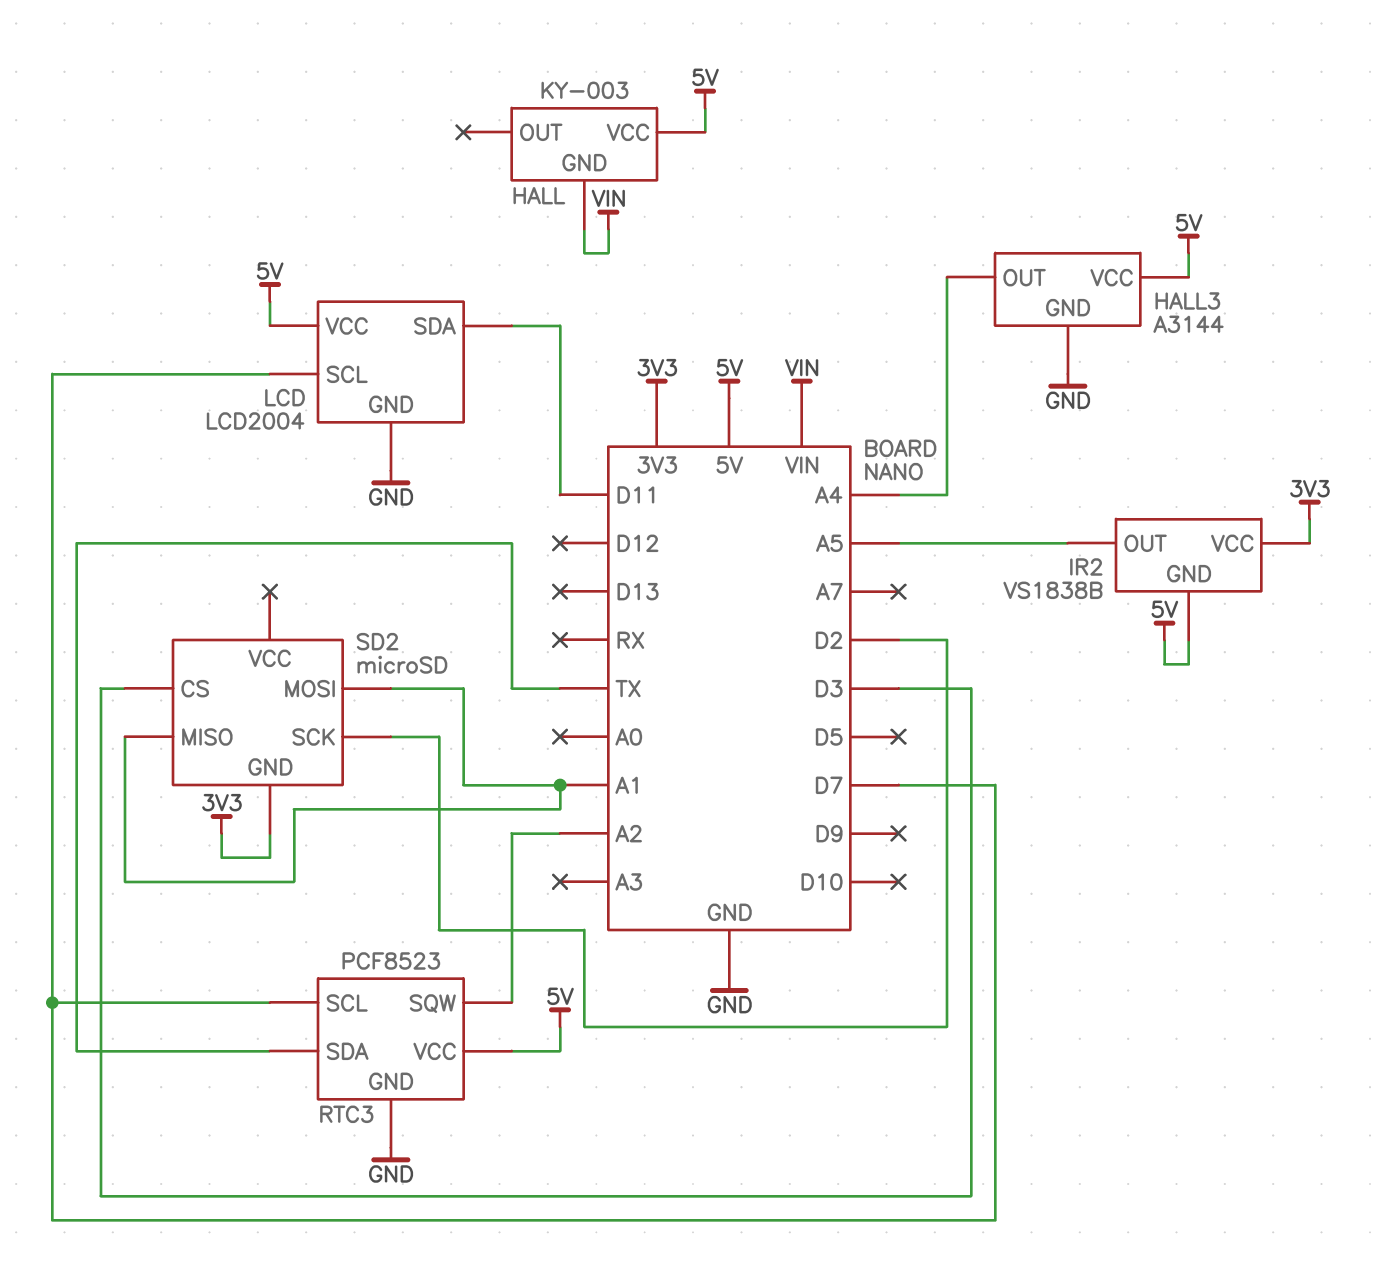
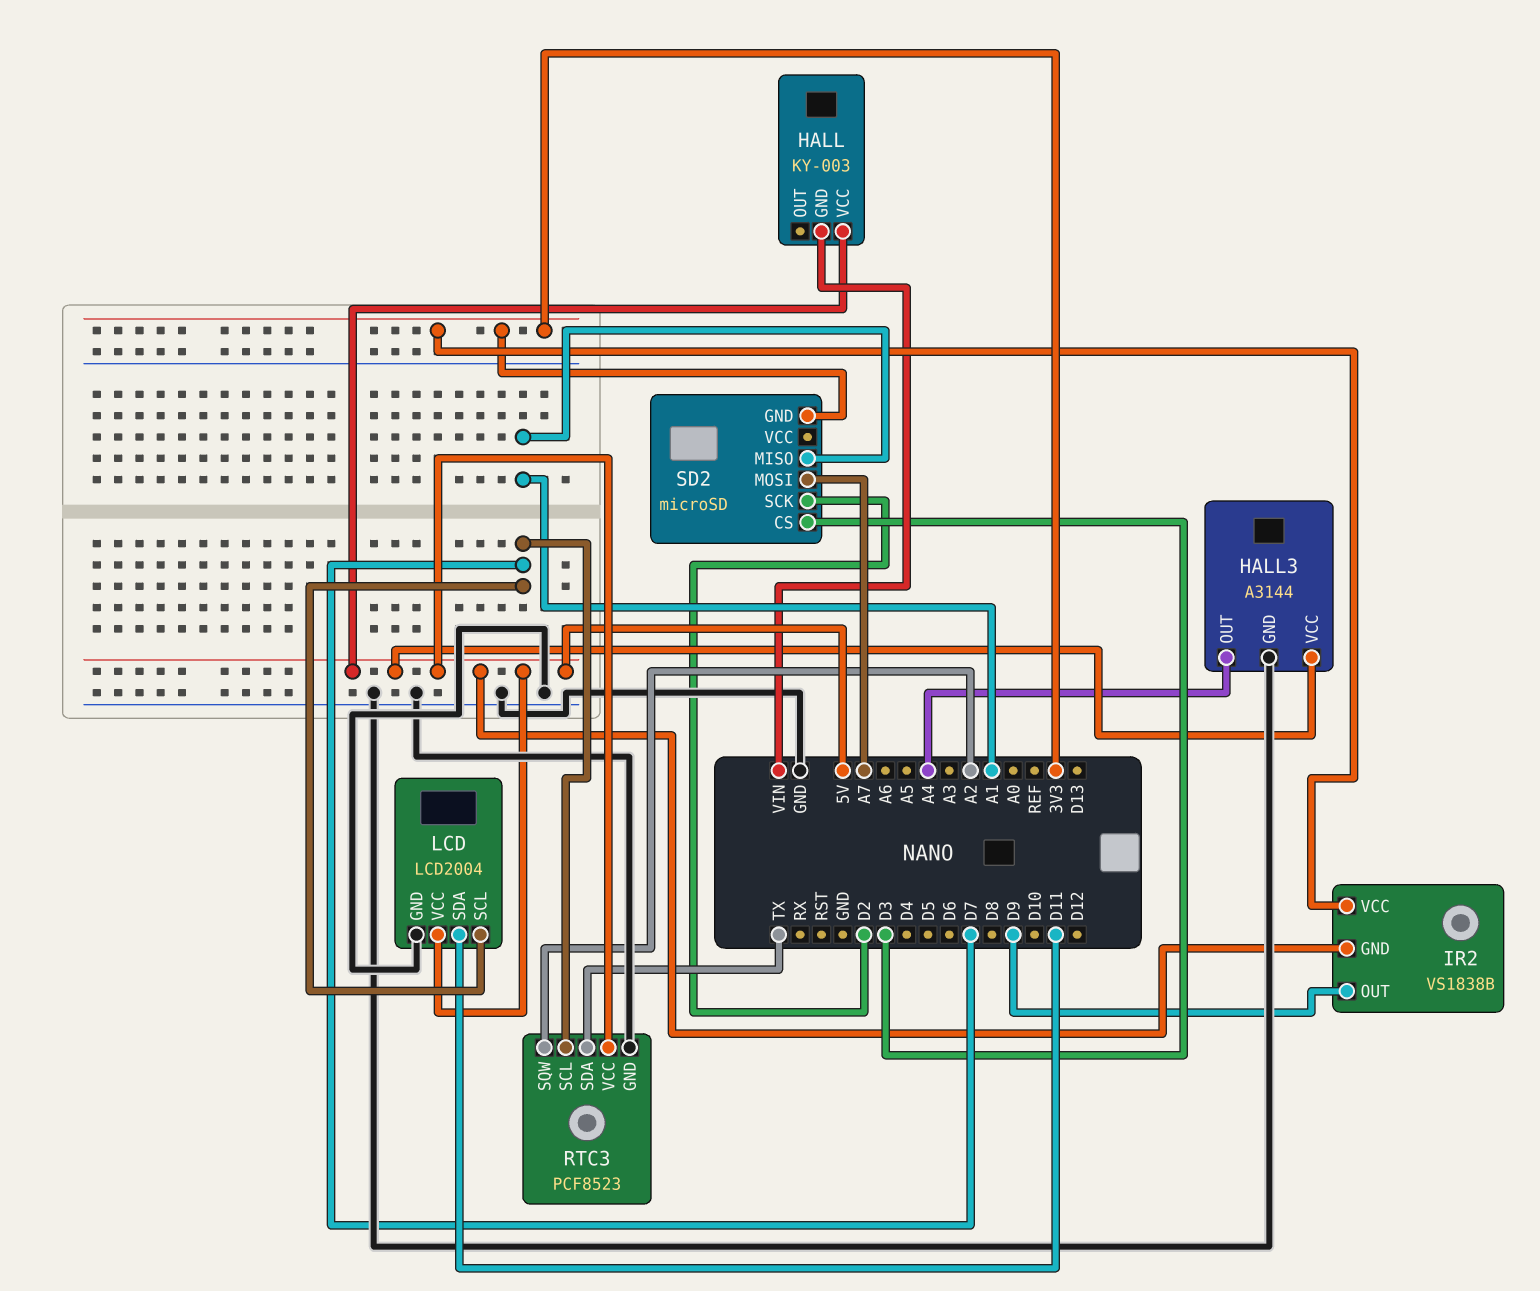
IR2 pin OUT: A5 -> D9
SD2 pin MOSI: A1 -> A7

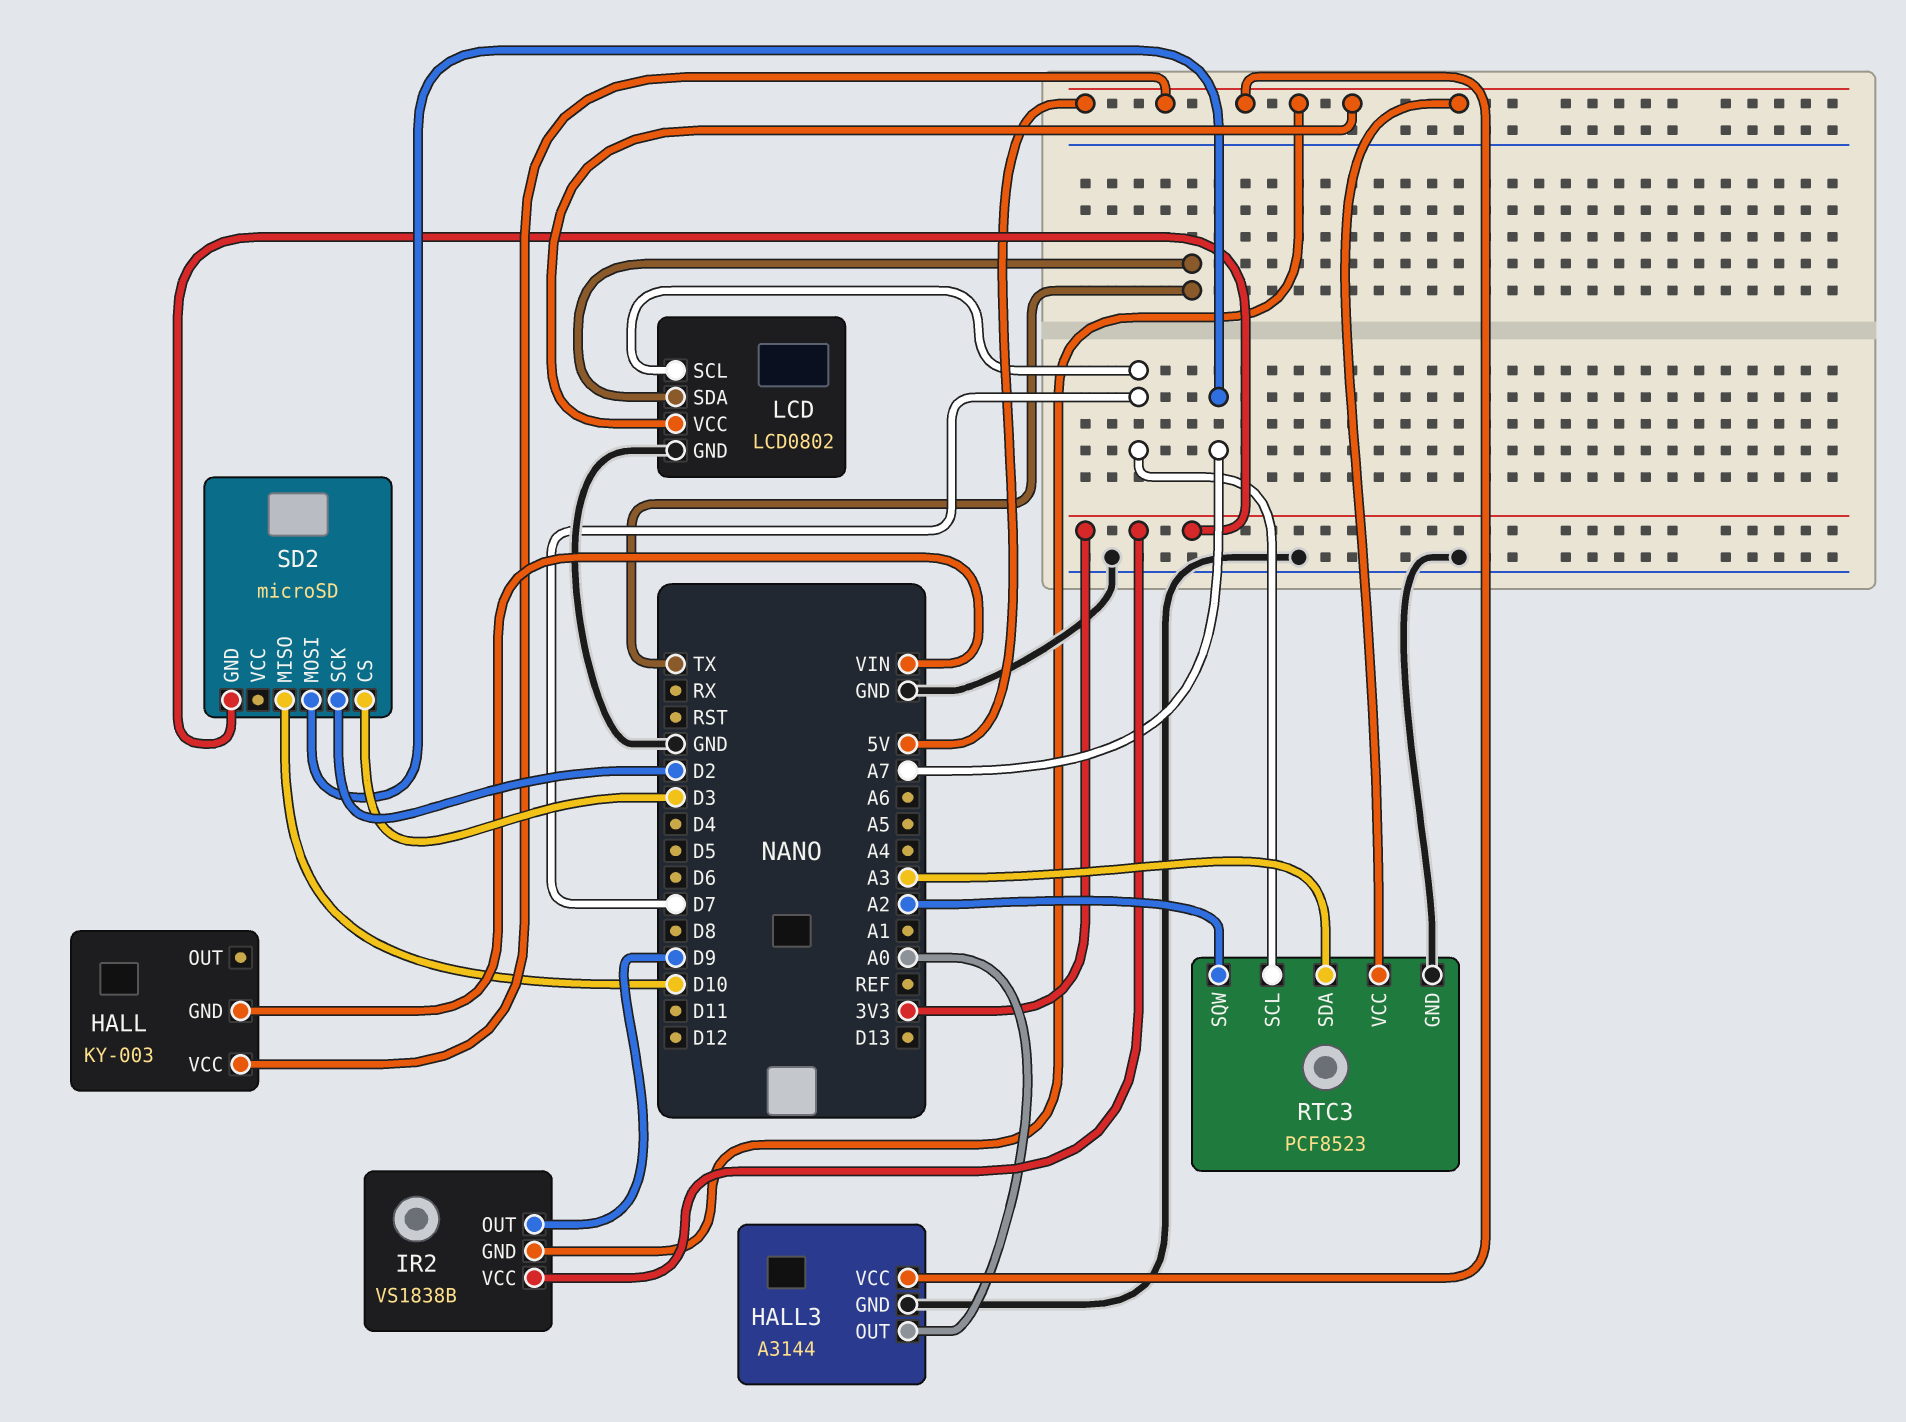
HALL3 pin OUT: A4 -> A0
LCD: LCD2004 -> LCD0802
LCD pin SDA: D11 -> TX
RTC3 pin SDA: TX -> A3
SD2 pin MISO: A1 -> D10

